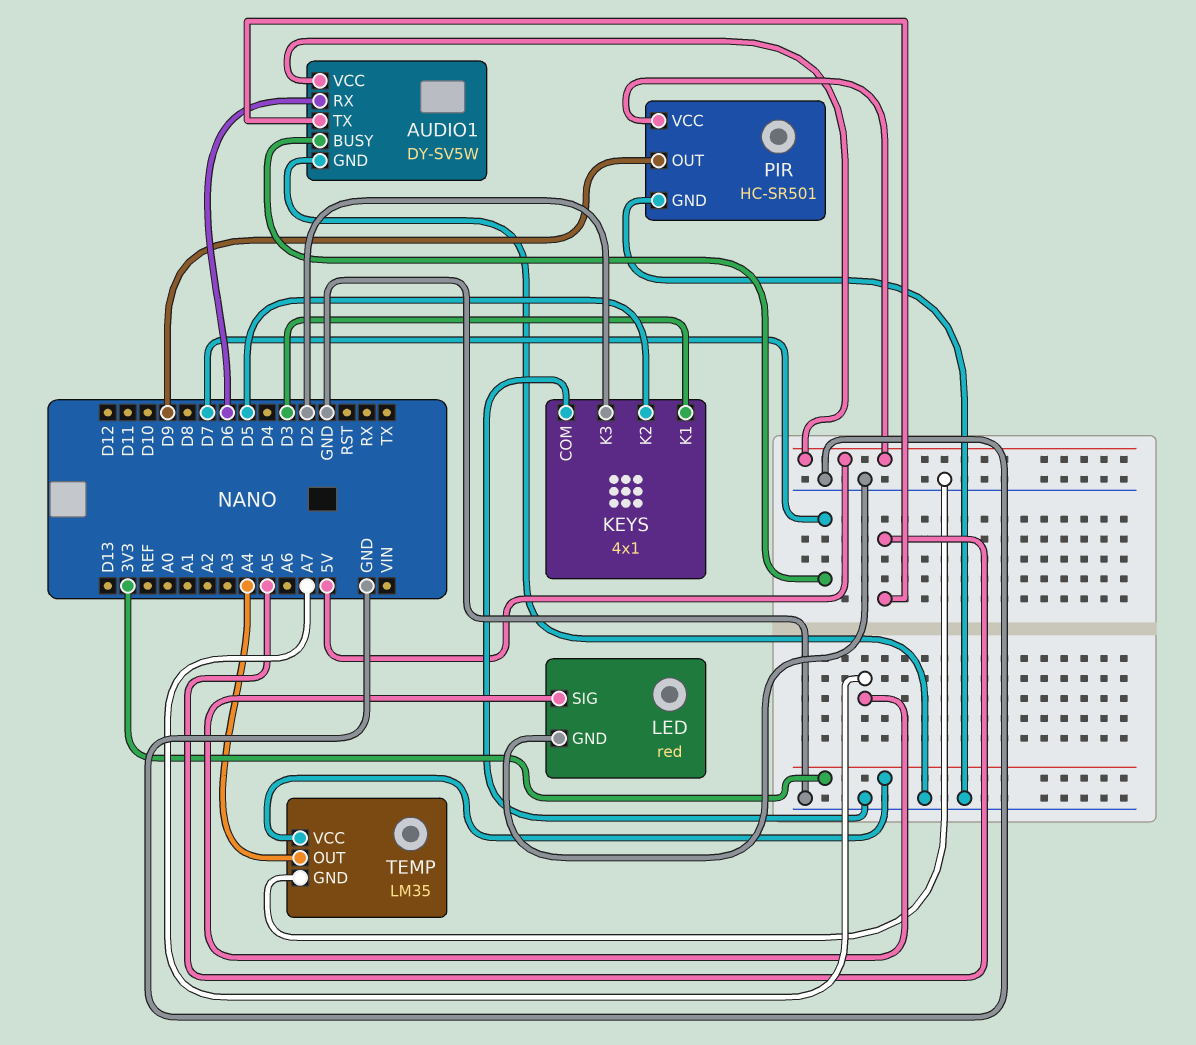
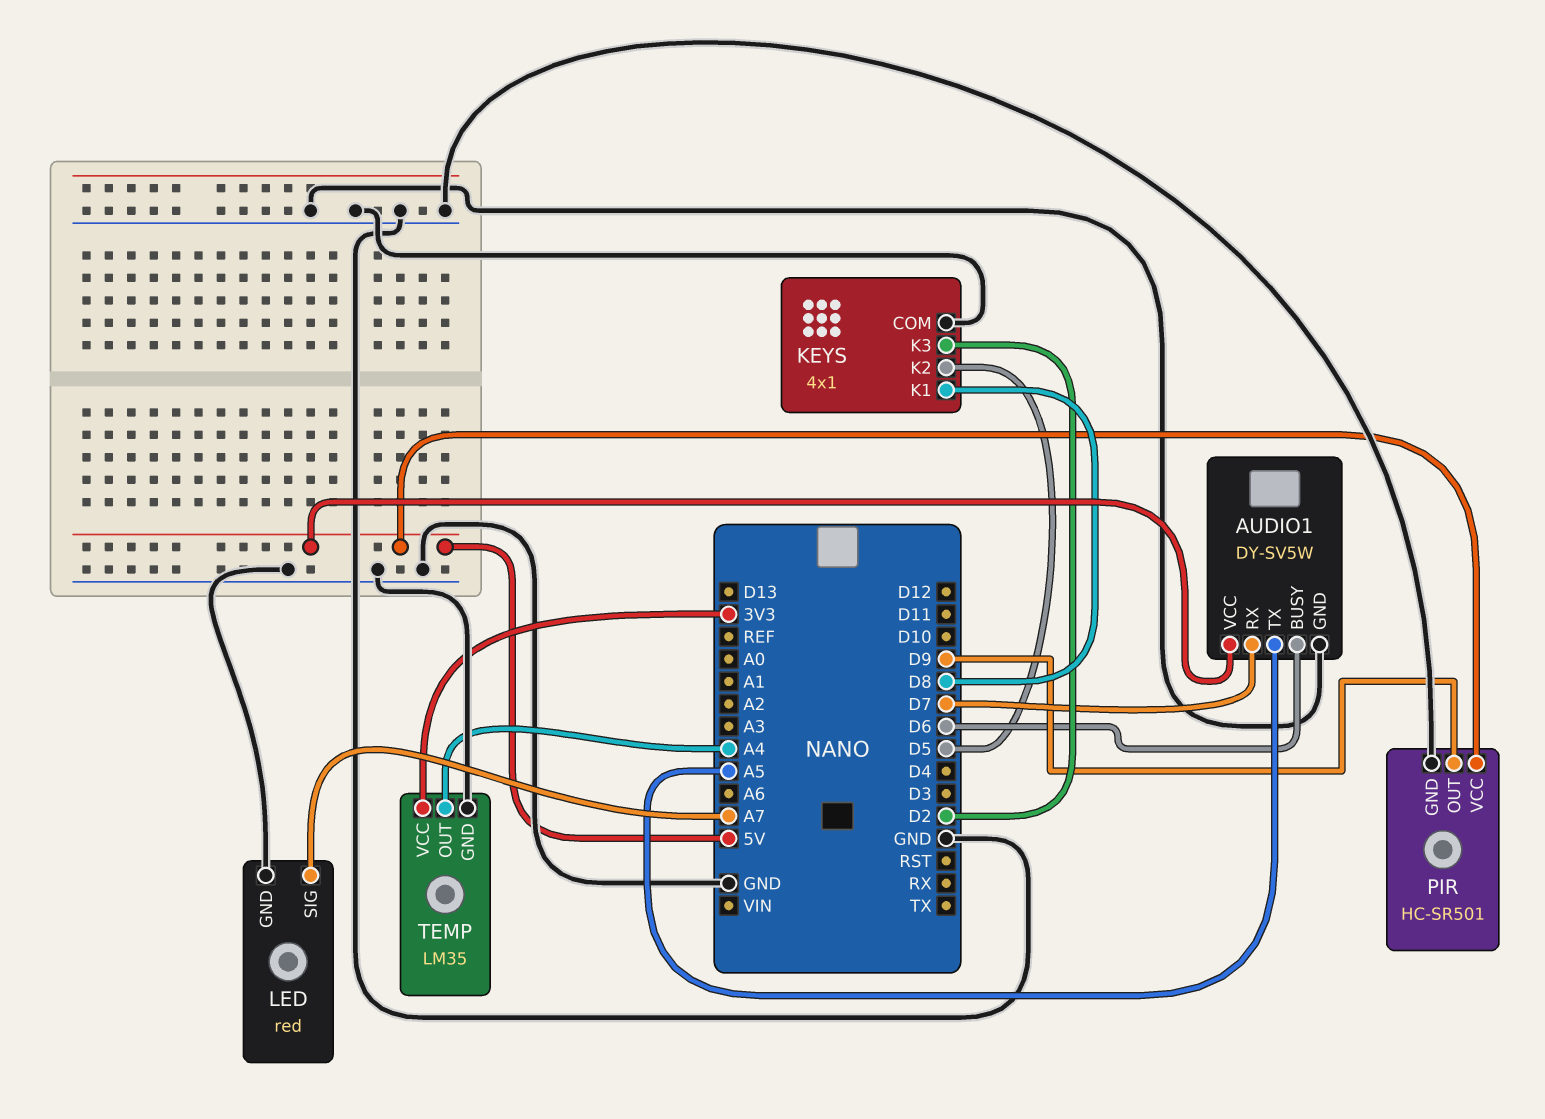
AUDIO1 pin BUSY: D7 -> D6
AUDIO1 pin RX: D6 -> D7
KEYS pin K1: D3 -> D8

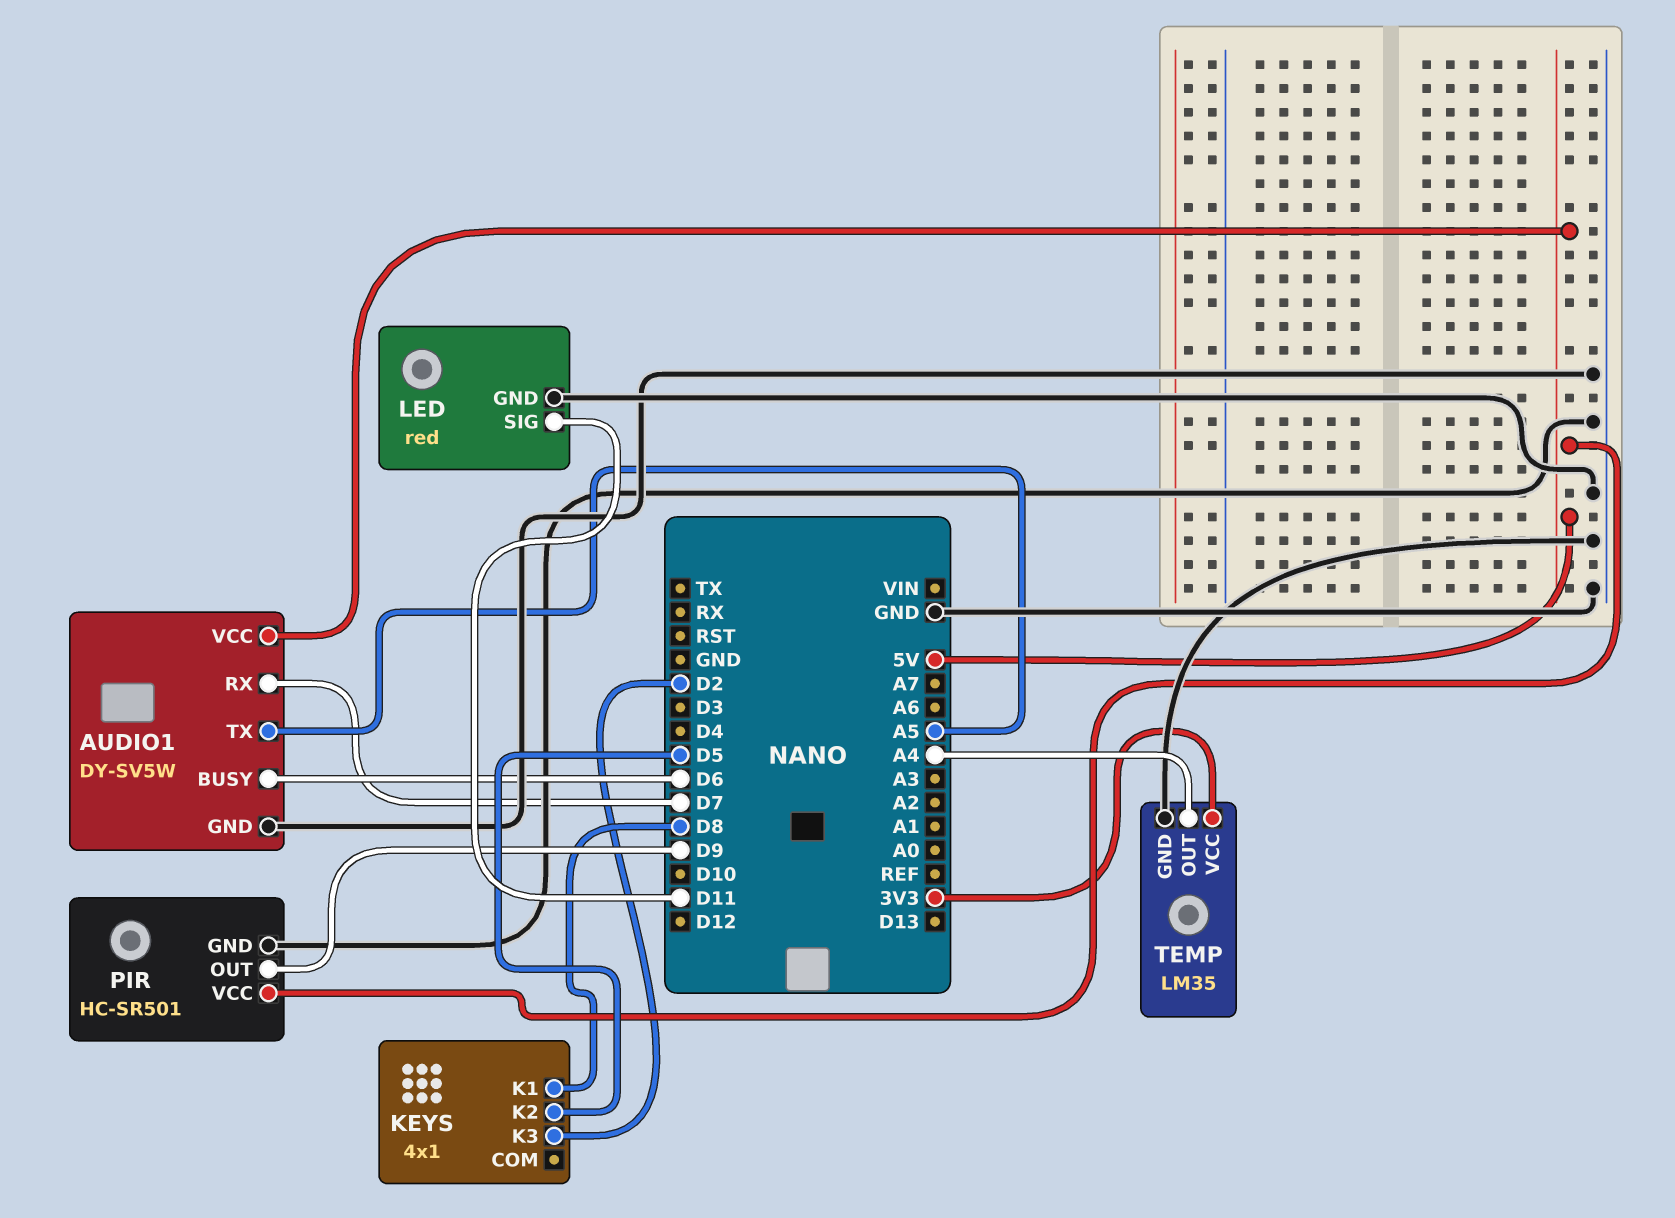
KEYS pin COM: GND -> none
LED pin SIG: A7 -> D11

